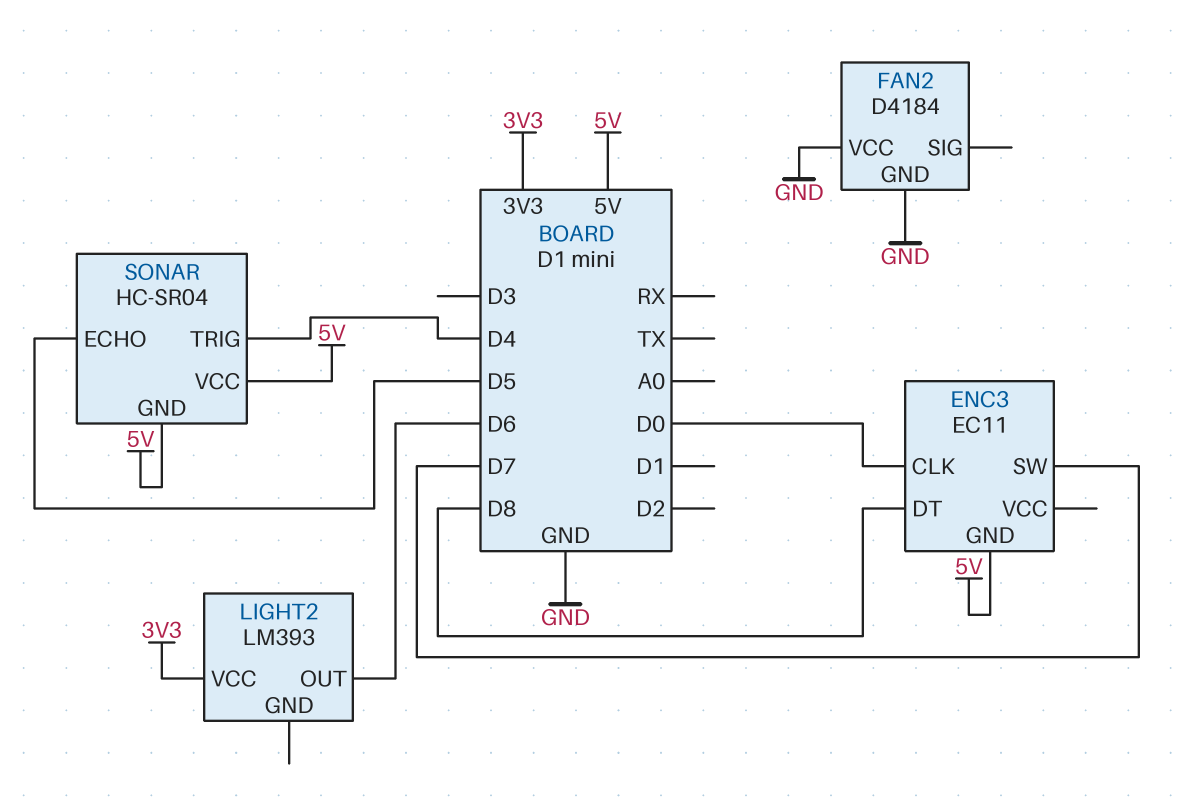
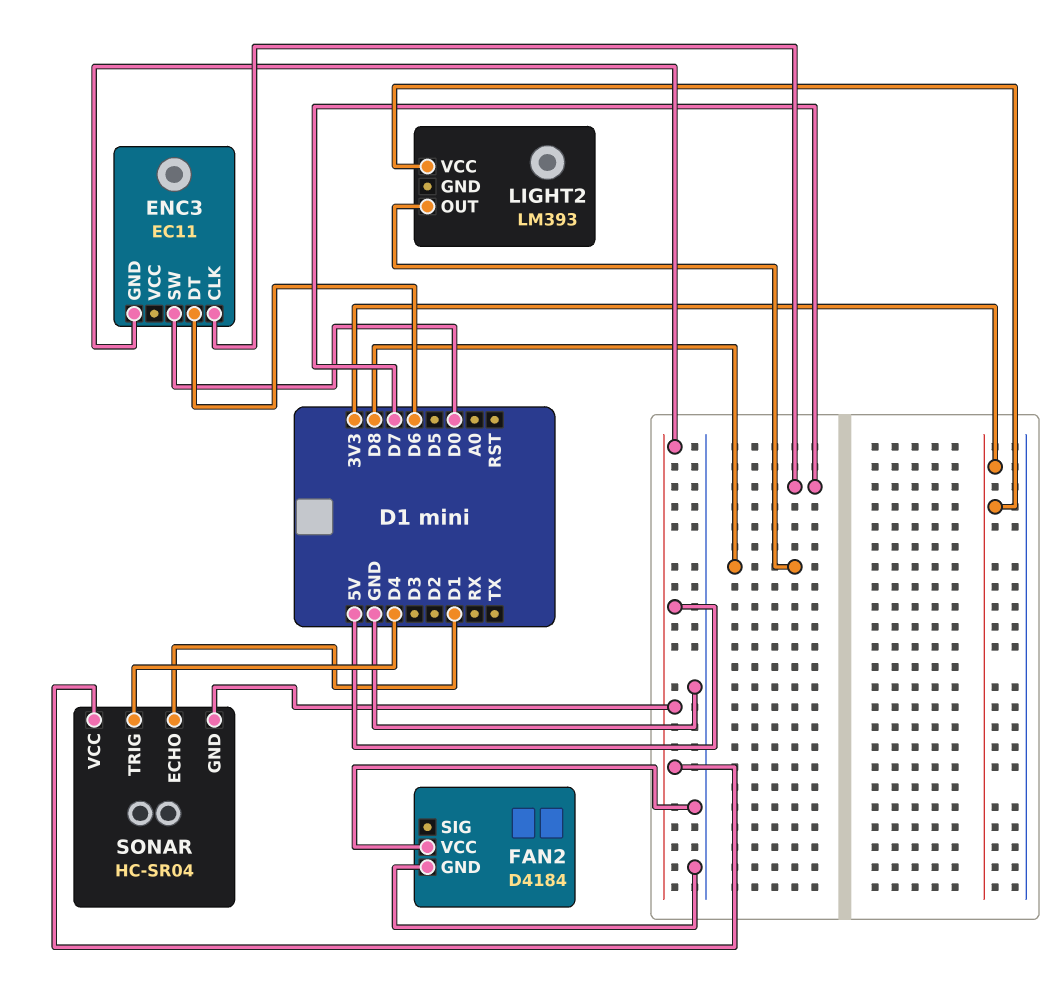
ENC3 pin CLK: D0 -> D7
ENC3 pin DT: D8 -> D6
ENC3 pin SW: D7 -> D0
LIGHT2 pin OUT: D6 -> D8
SONAR pin ECHO: D5 -> D1

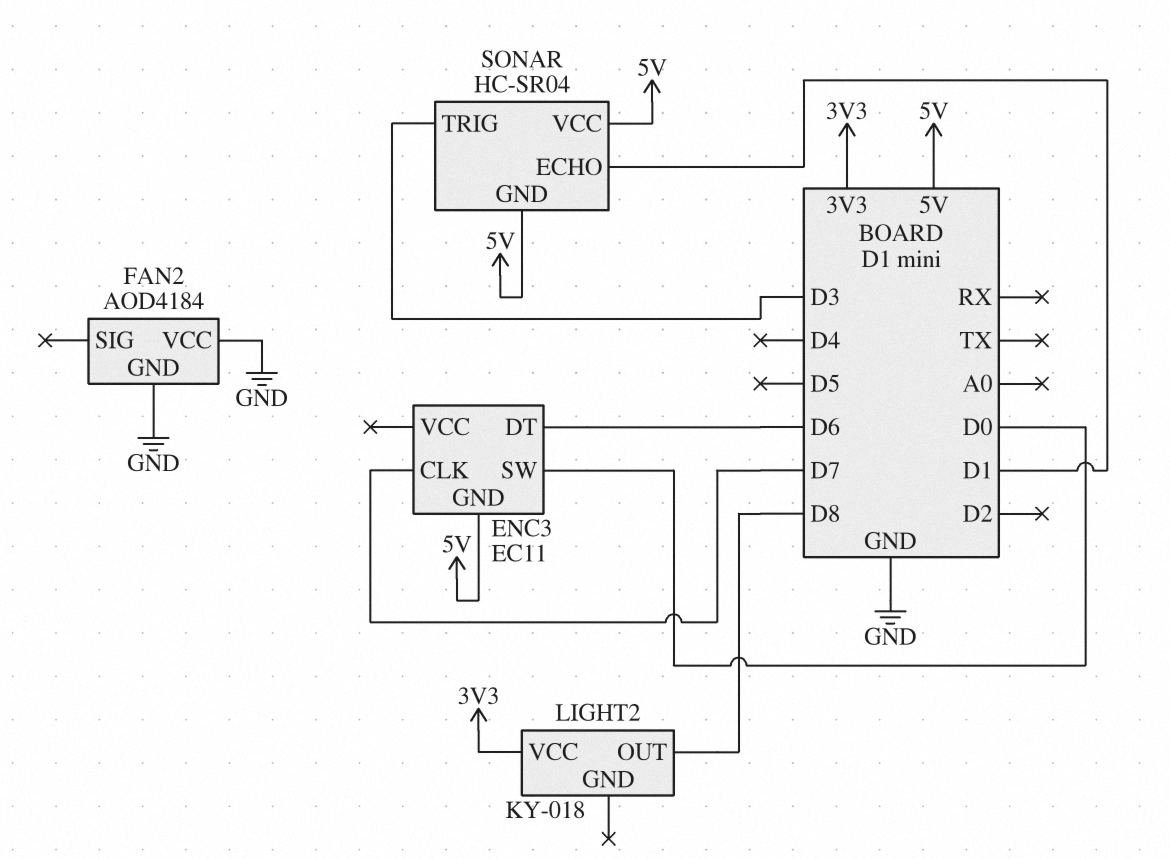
FAN2: D4184 -> AOD4184
LIGHT2: LM393 -> KY-018
SONAR pin TRIG: D4 -> D3

